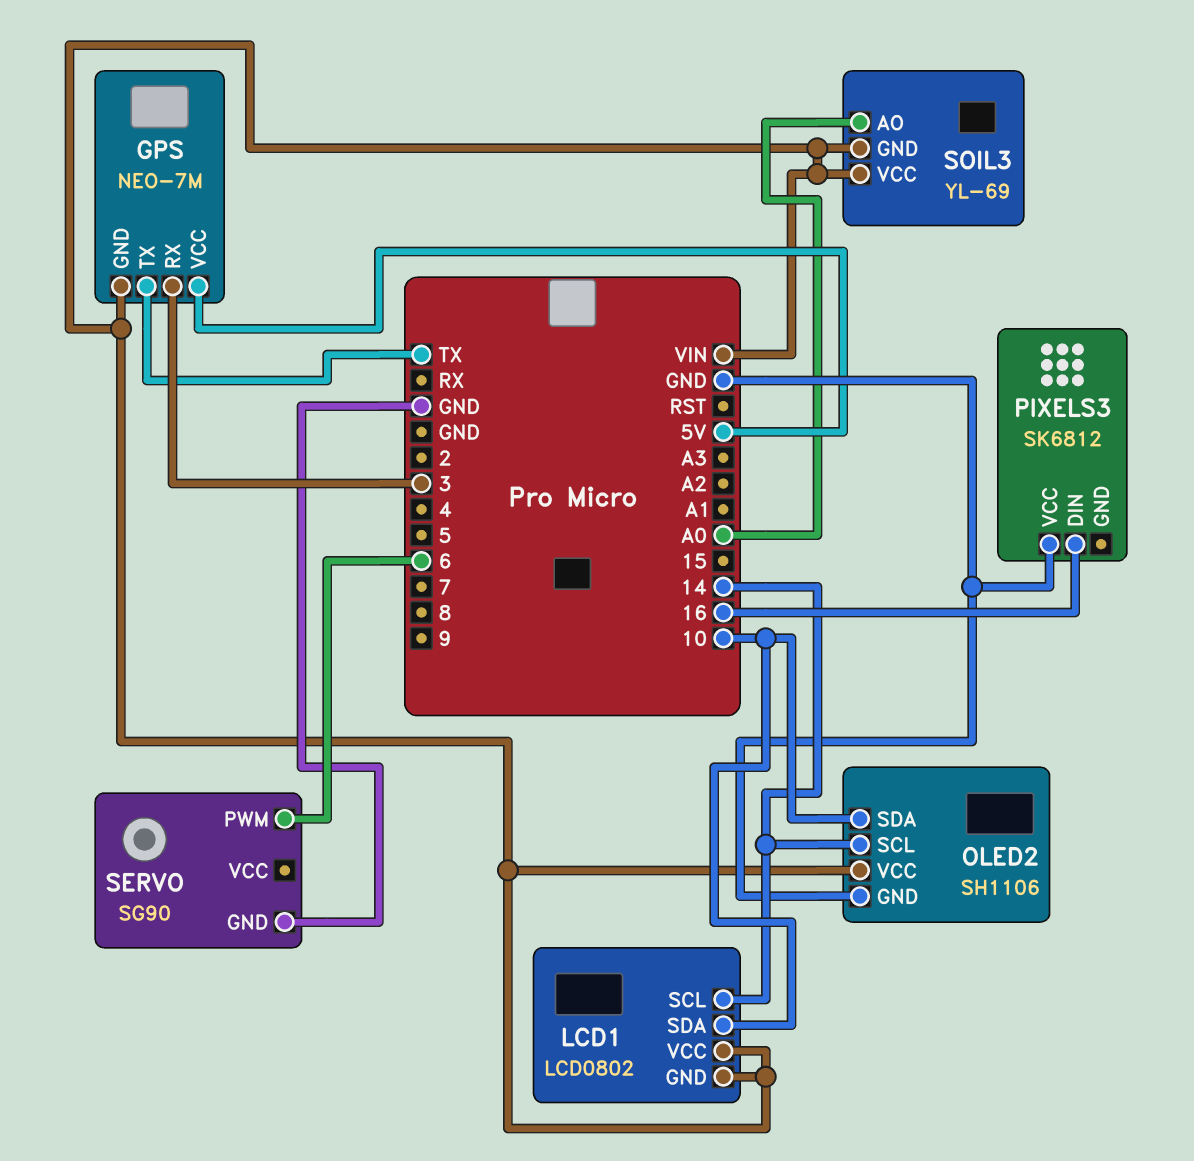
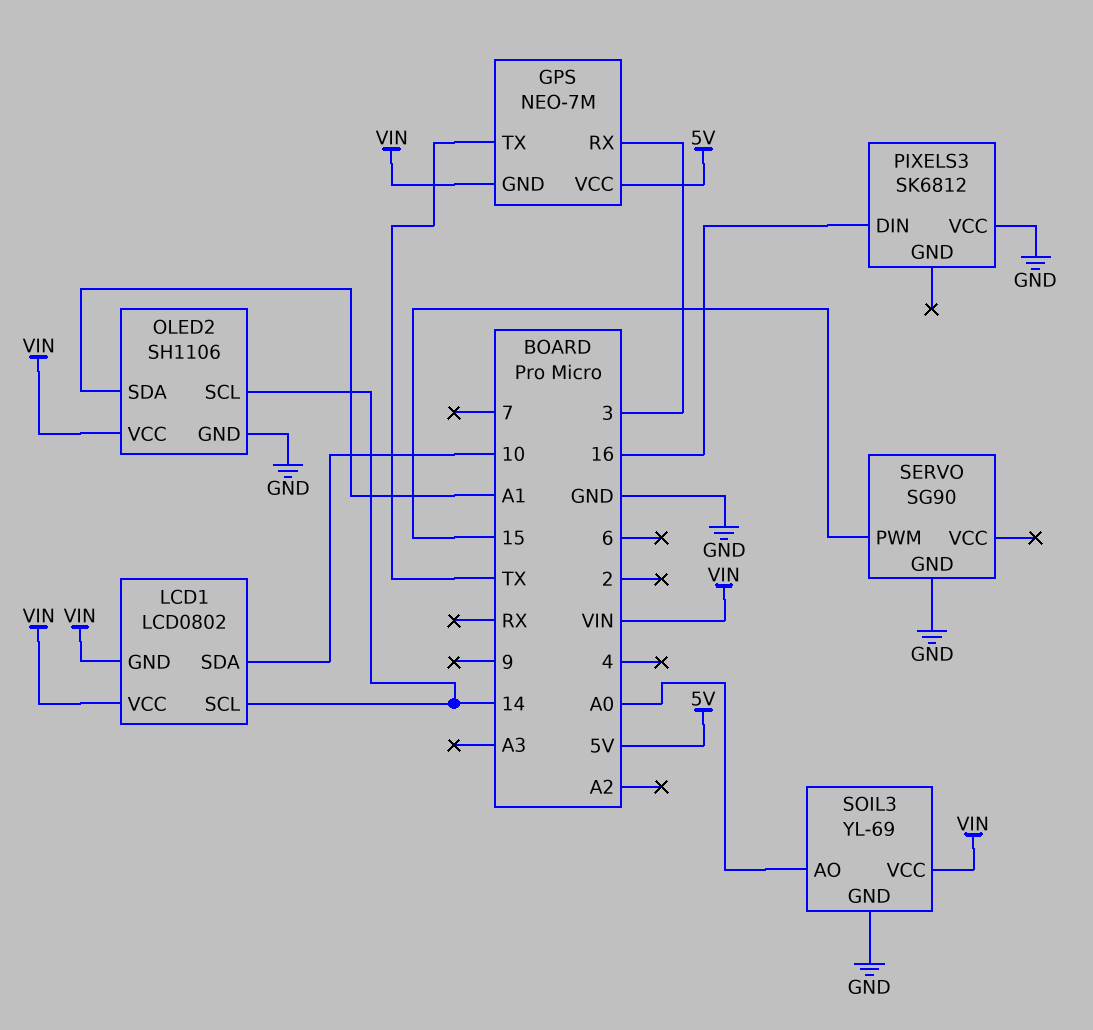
OLED2 pin SDA: 10 -> A1
SERVO pin PWM: 6 -> 15
SOIL3 pin GND: VIN -> GND

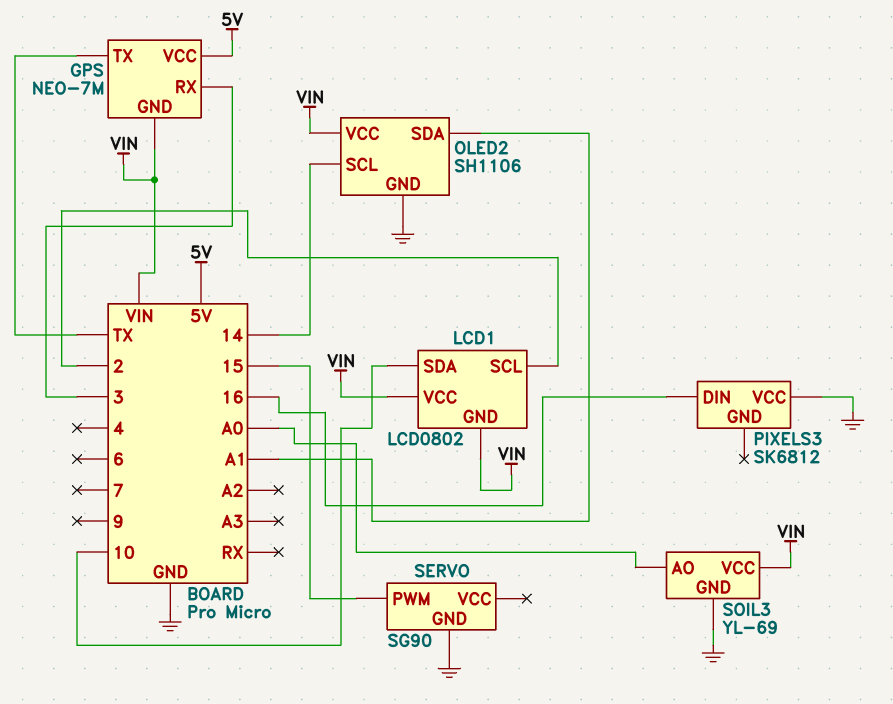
LCD1 pin SCL: 14 -> 2

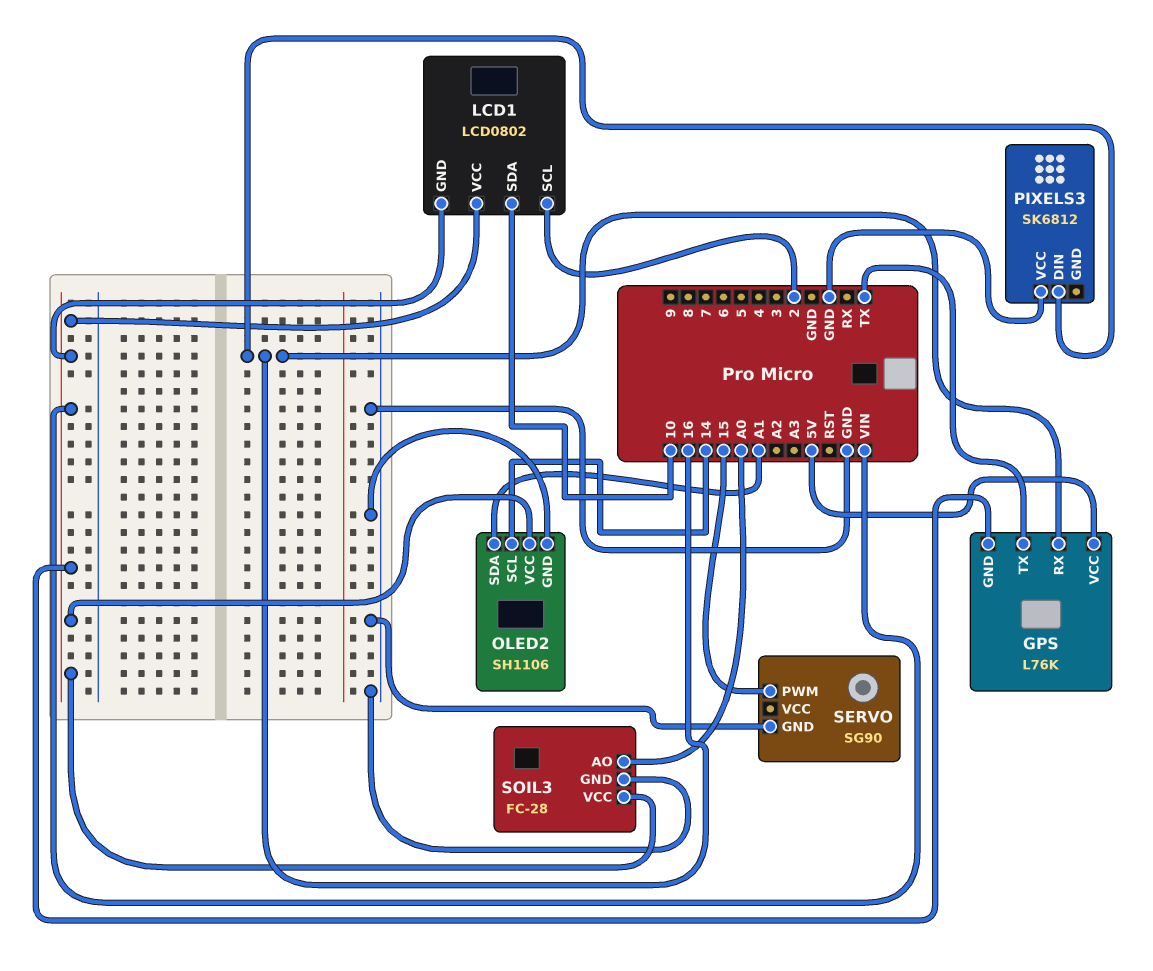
GPS: NEO-7M -> L76K
GPS pin RX: 3 -> 16
SOIL3: YL-69 -> FC-28

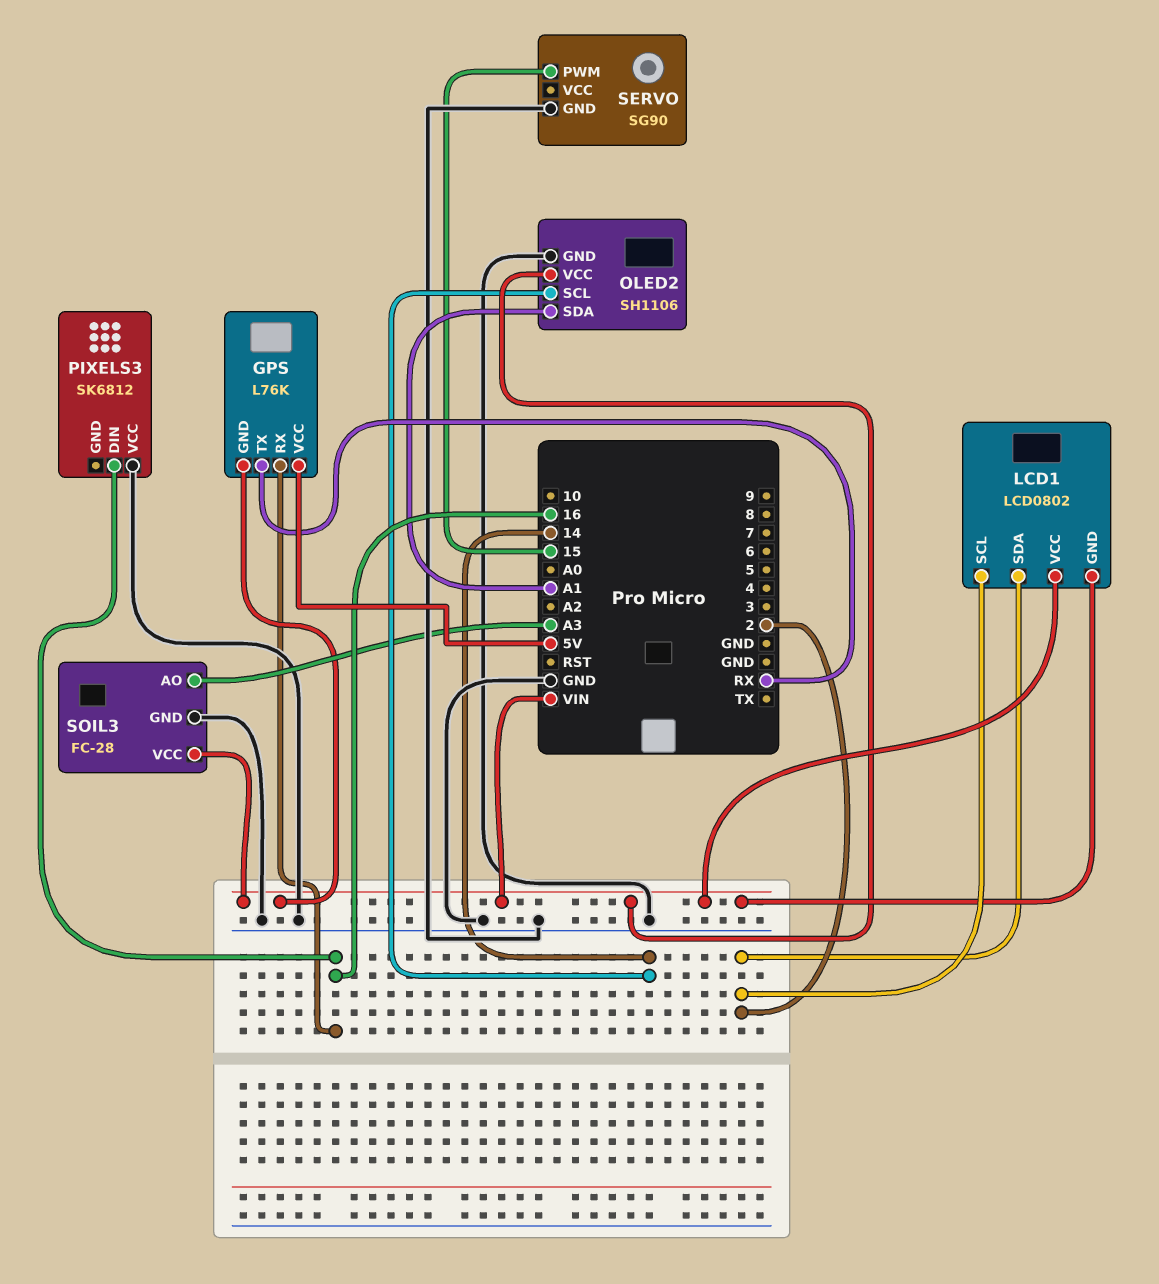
GPS pin TX: TX -> RX
LCD1 pin SDA: 10 -> 2
SOIL3 pin AO: A0 -> A3

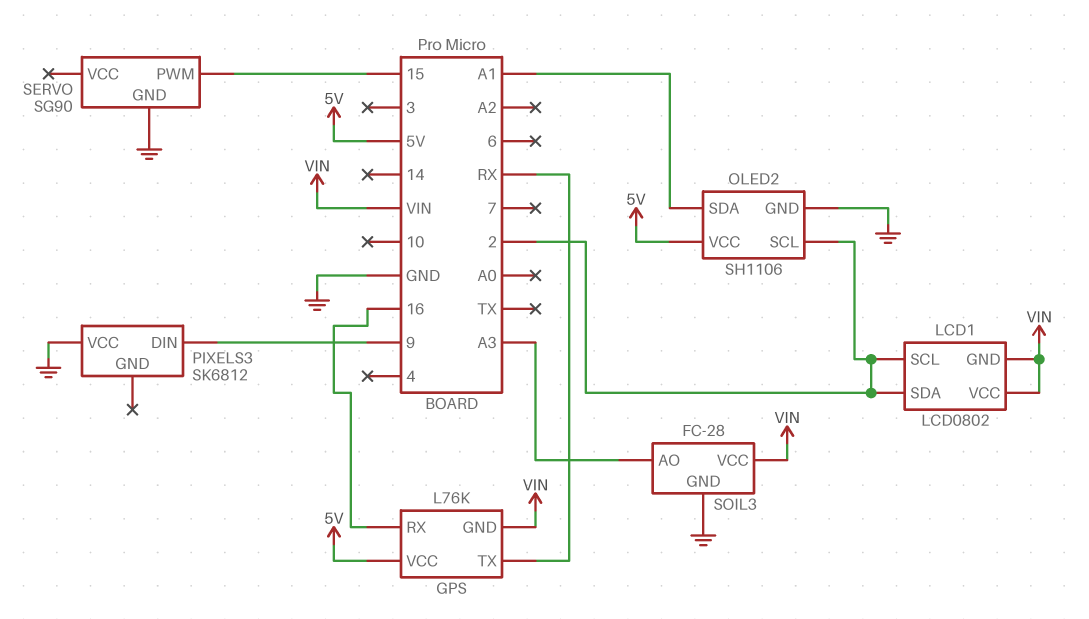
OLED2 pin SCL: 14 -> 2
OLED2 pin VCC: VIN -> 5V
PIXELS3 pin DIN: 16 -> 9

